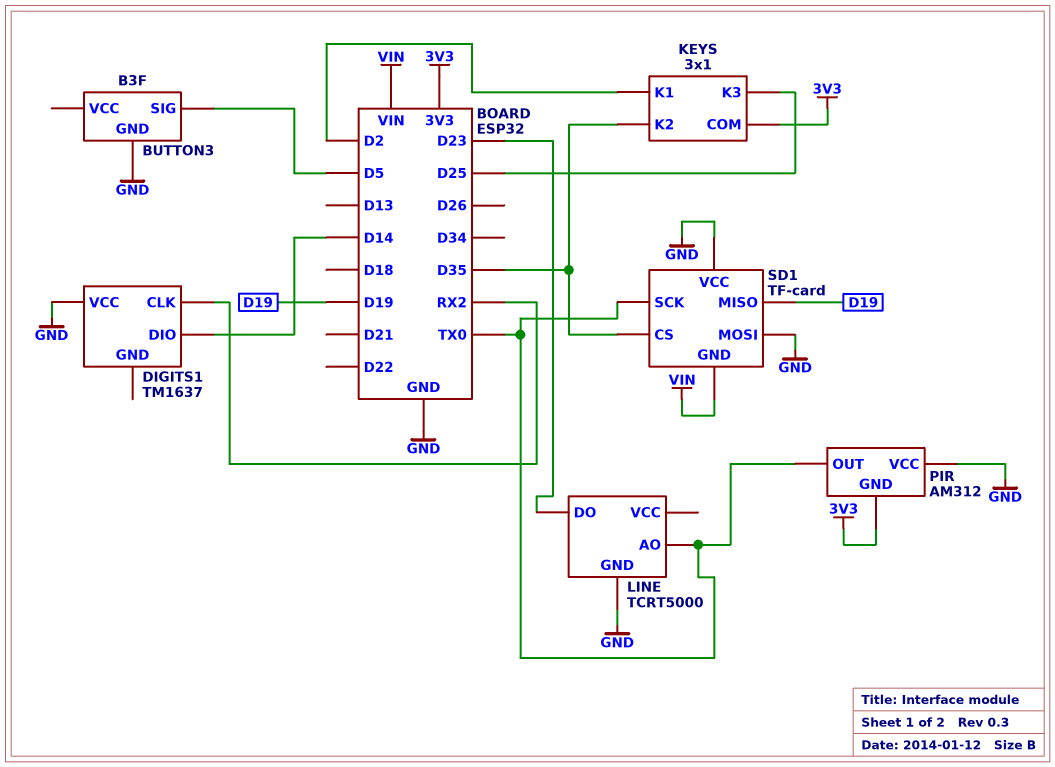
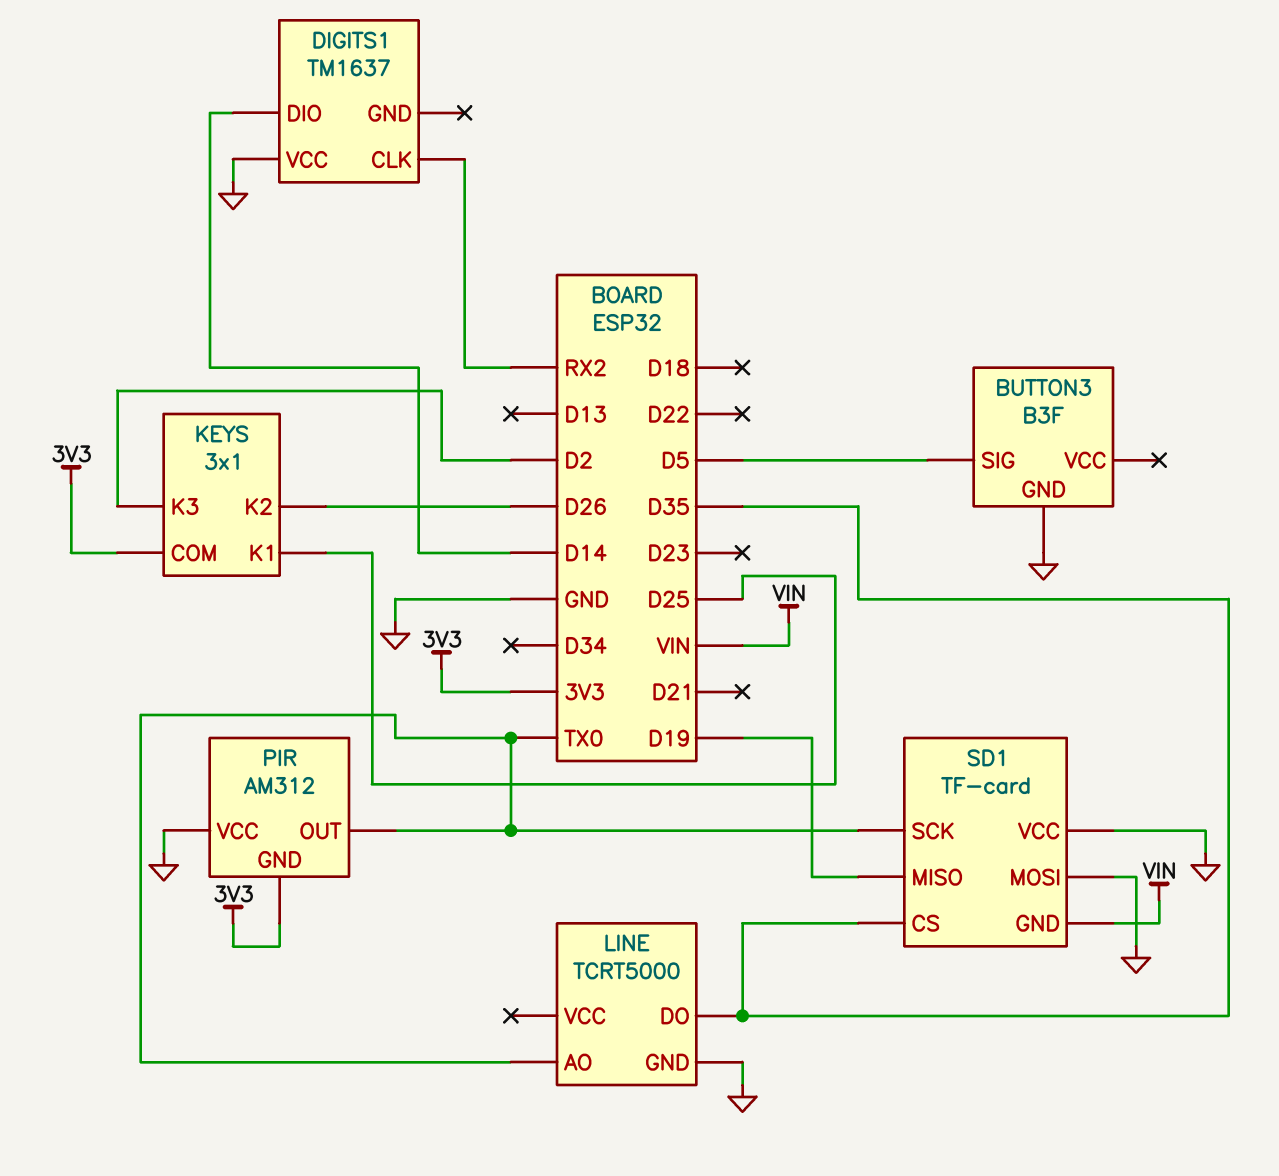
KEYS pin K1: D2 -> D25
KEYS pin K2: D35 -> D26
KEYS pin K3: D25 -> D2
LINE pin DO: D23 -> D35

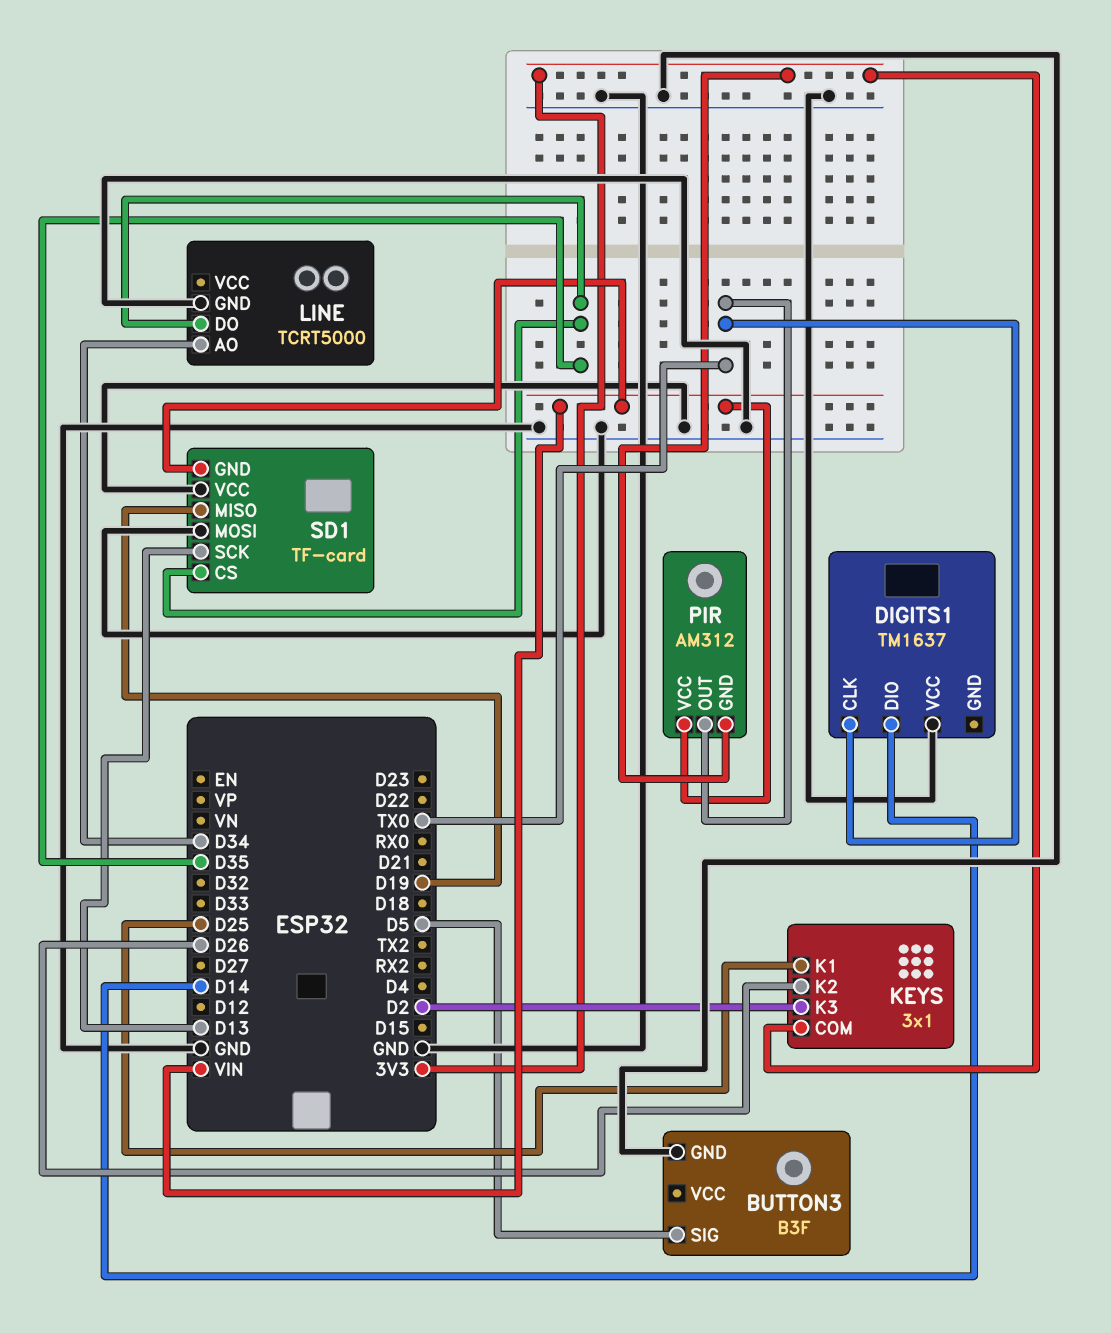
DIGITS1 pin CLK: RX2 -> TX0
LINE pin AO: TX0 -> D34
PIR pin VCC: GND -> VIN
SD1 pin SCK: TX0 -> D13

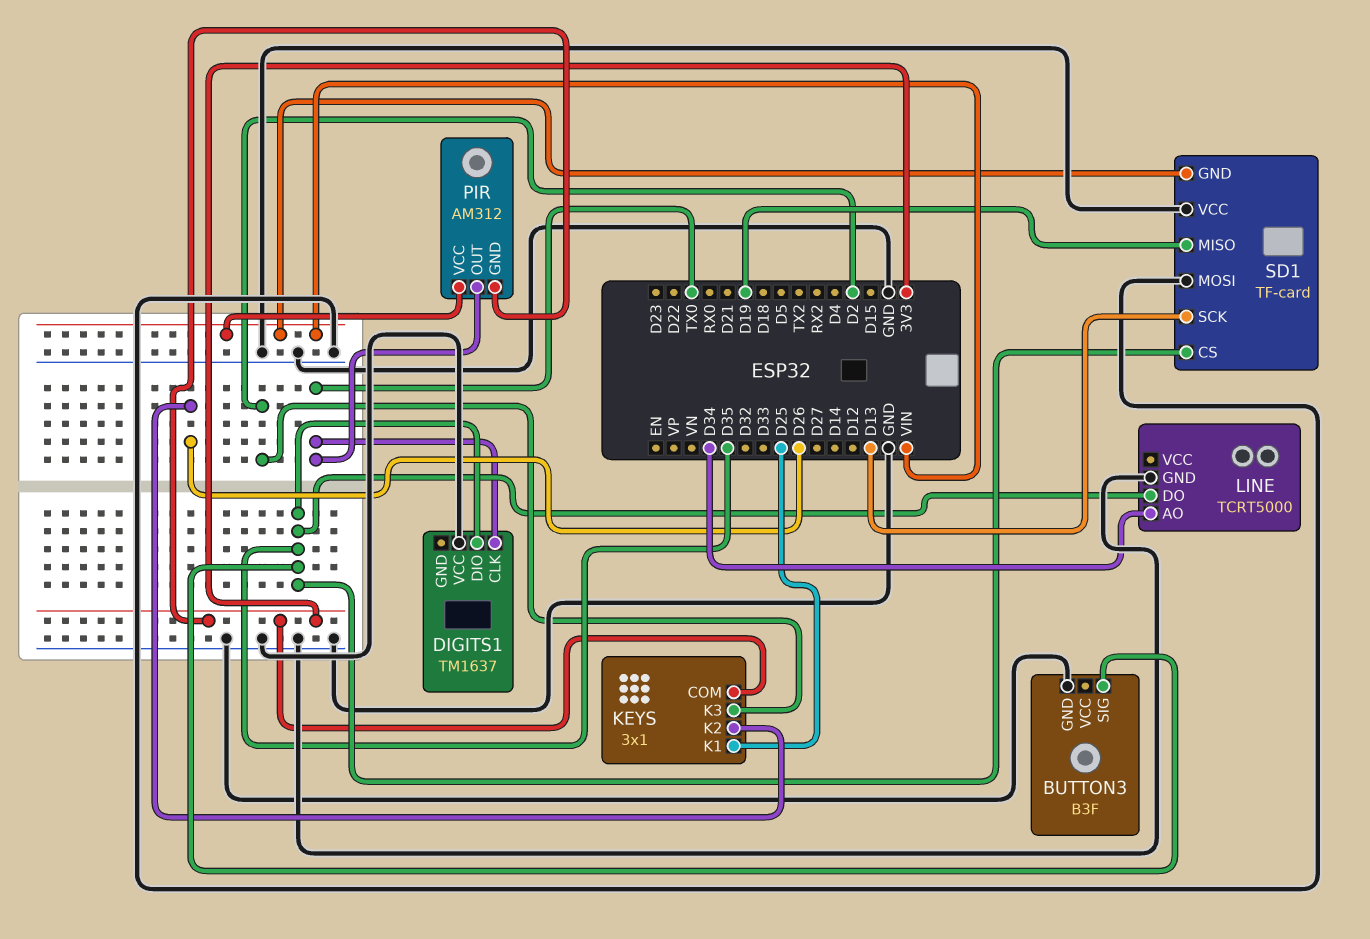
BUTTON3 pin SIG: D5 -> D35
DIGITS1 pin DIO: D14 -> D35

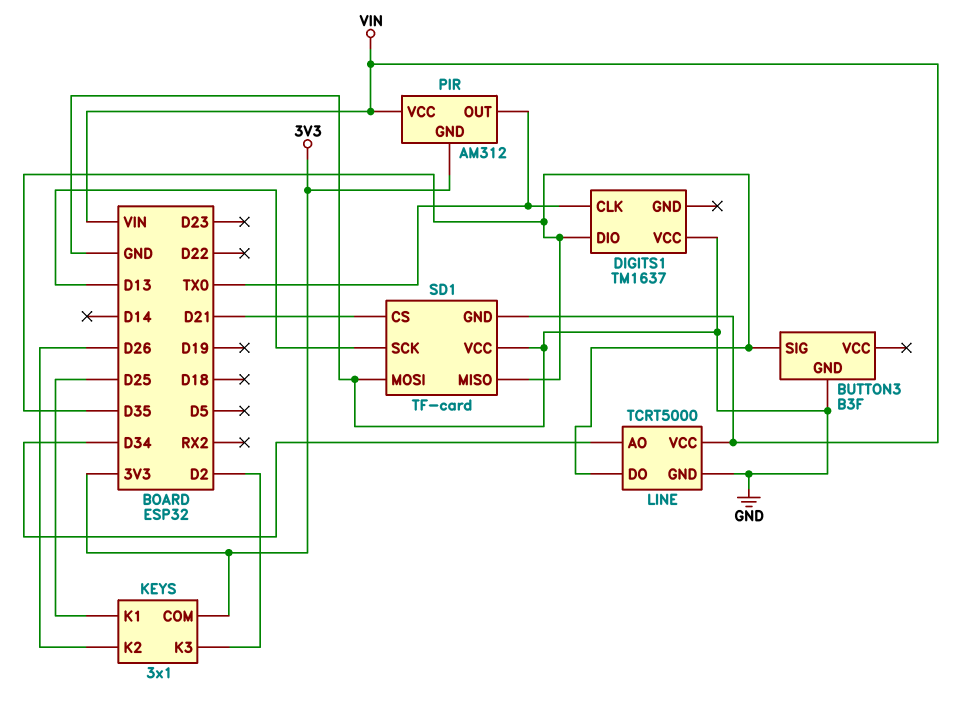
LINE pin VCC: none -> VIN
SD1 pin CS: D35 -> D21
SD1 pin MISO: D19 -> D35

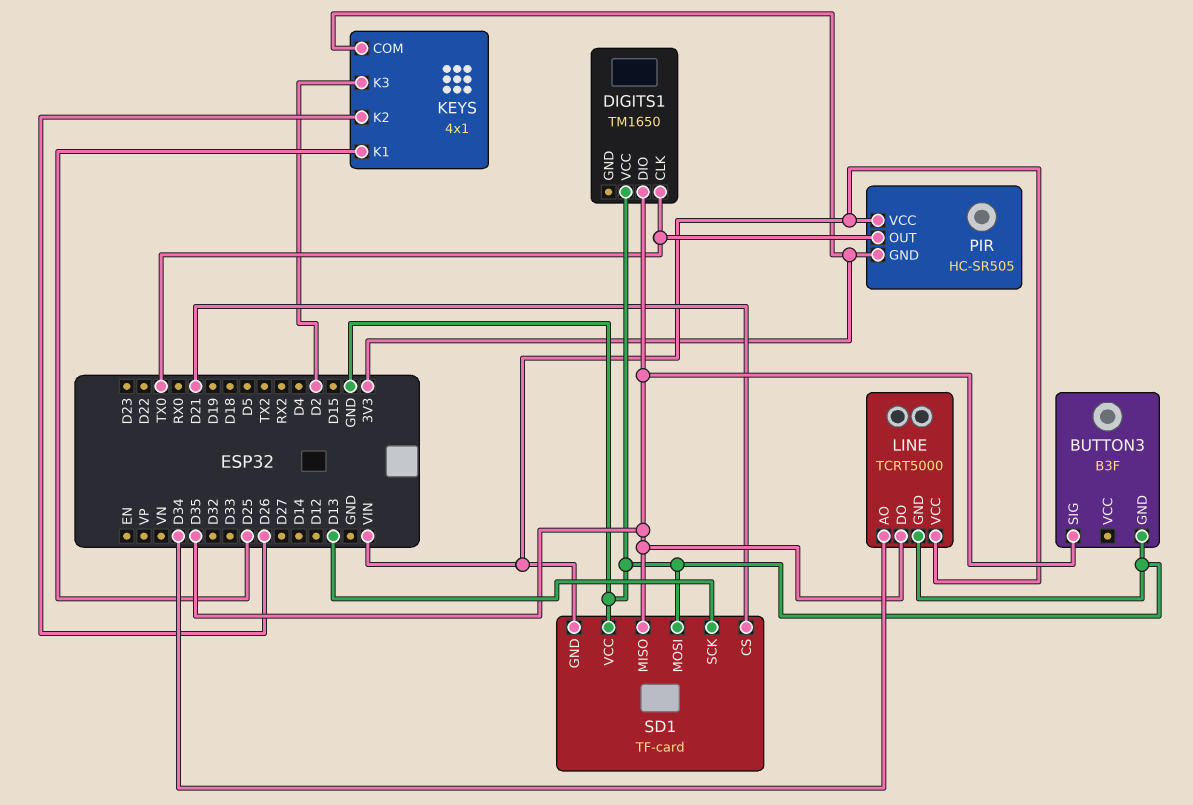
DIGITS1: TM1637 -> TM1650
KEYS: 3x1 -> 4x1
PIR: AM312 -> HC-SR505

